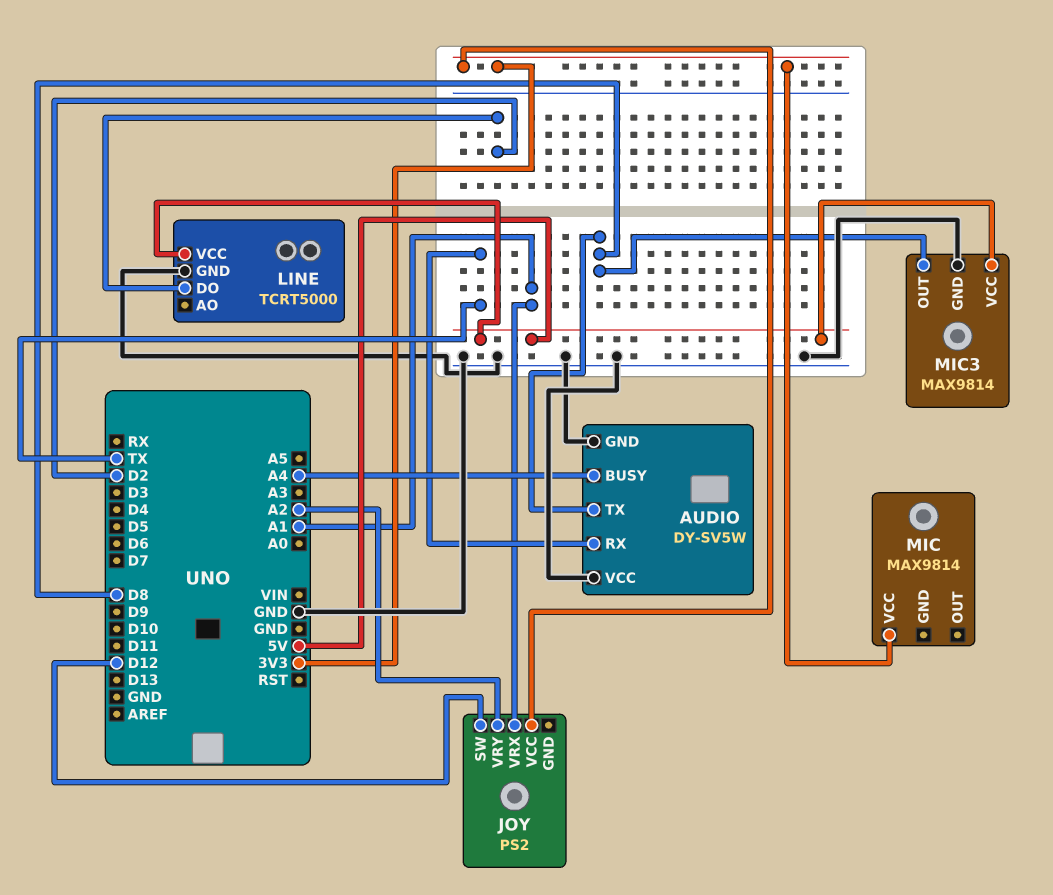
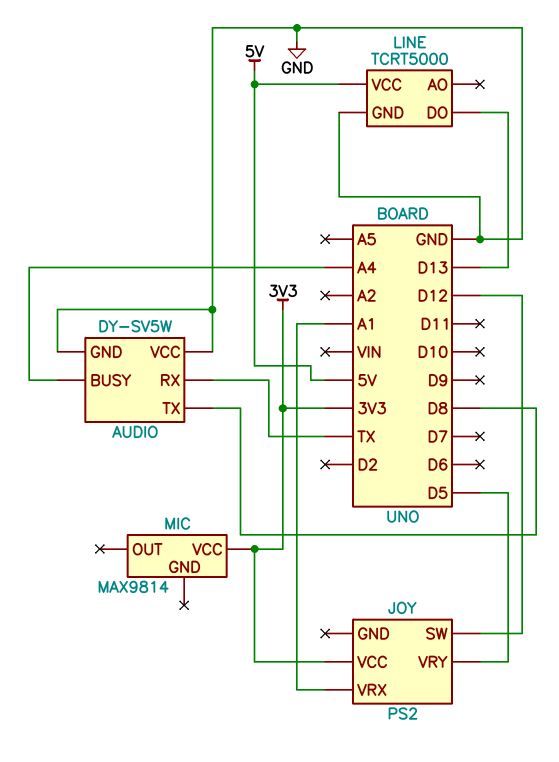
JOY pin VRY: A2 -> D5
LINE pin DO: D2 -> D13
MIC3: MAX9814 -> none
MIC3 pin GND: GND -> none
MIC3 pin OUT: D8 -> none
MIC3 pin VCC: 5V -> none

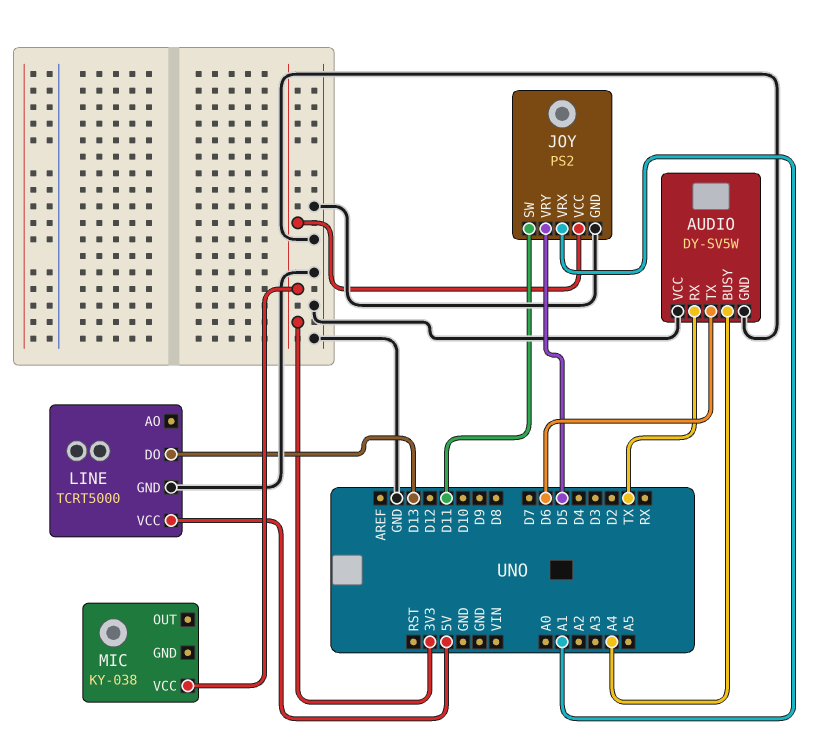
AUDIO pin TX: D8 -> D6
JOY pin GND: none -> GND
JOY pin SW: D12 -> D11
MIC: MAX9814 -> KY-038

